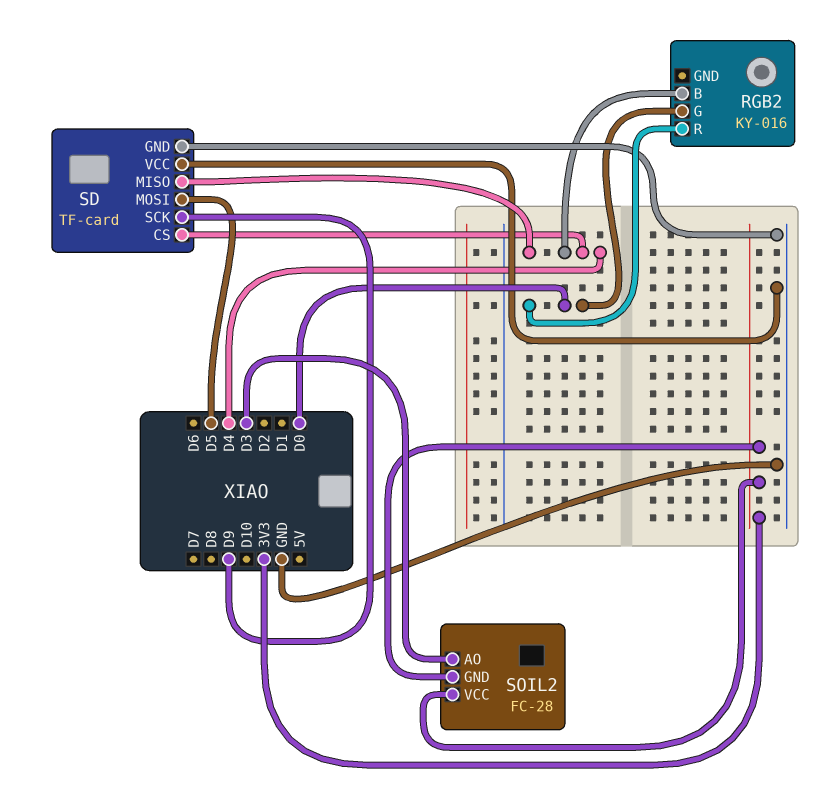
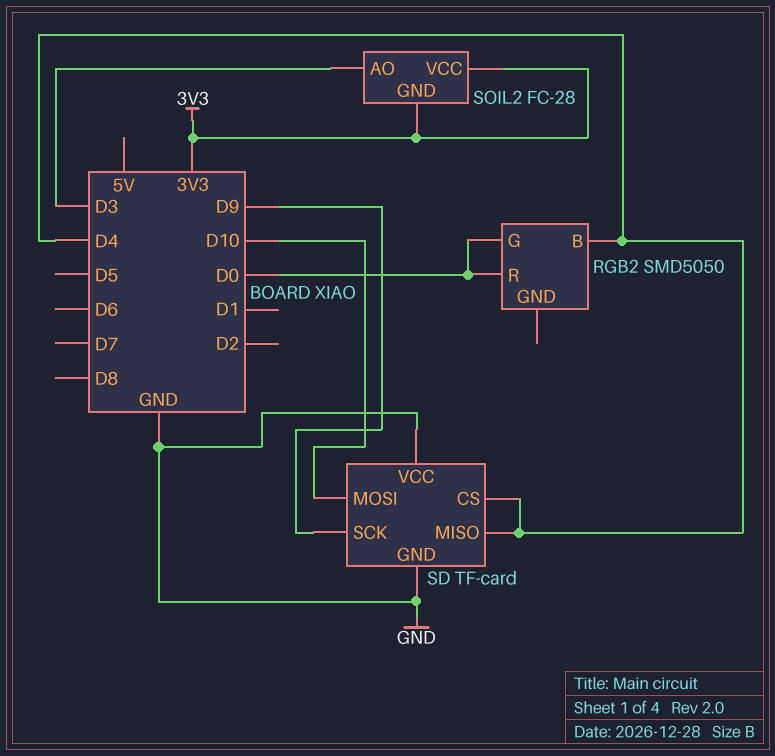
RGB2: KY-016 -> SMD5050
SD pin MOSI: D5 -> D10

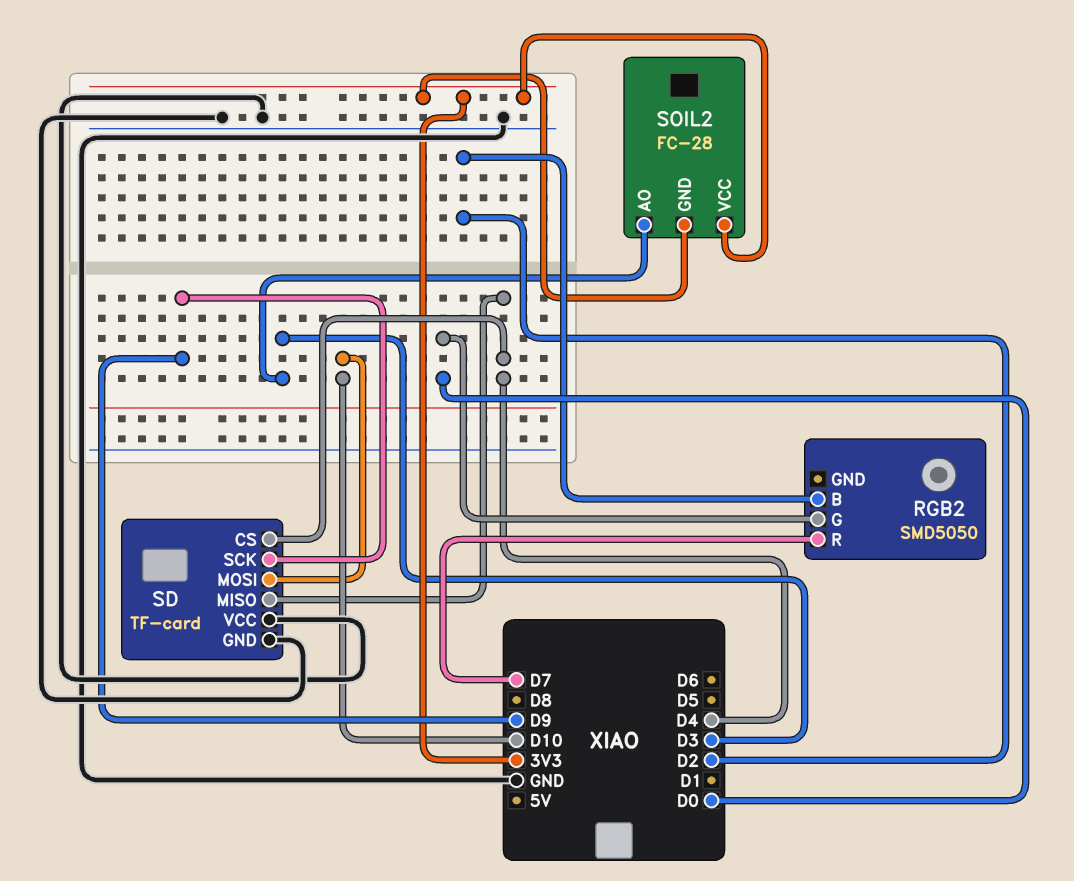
RGB2 pin B: D4 -> D2
RGB2 pin R: D0 -> D7

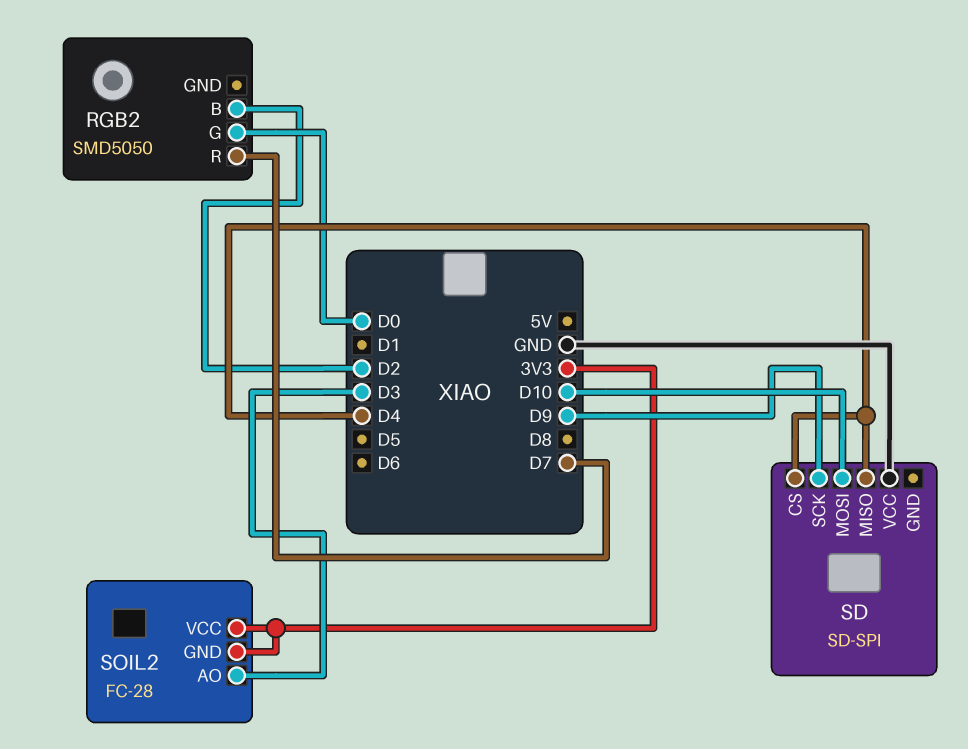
SD: TF-card -> SD-SPI
SD pin GND: GND -> none

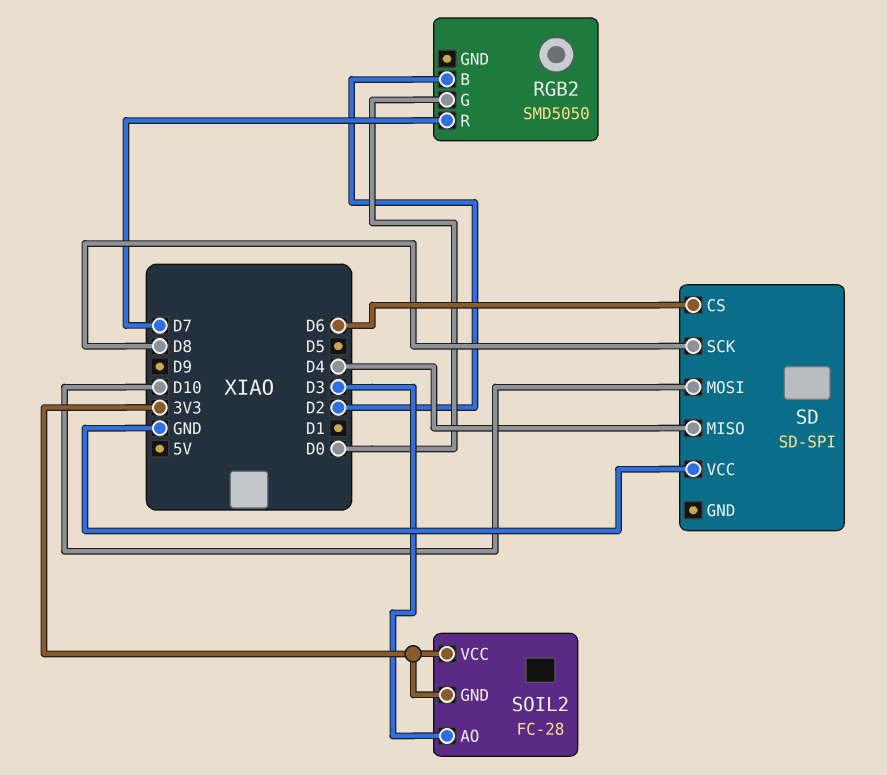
SD pin CS: D4 -> D6
SD pin SCK: D9 -> D8

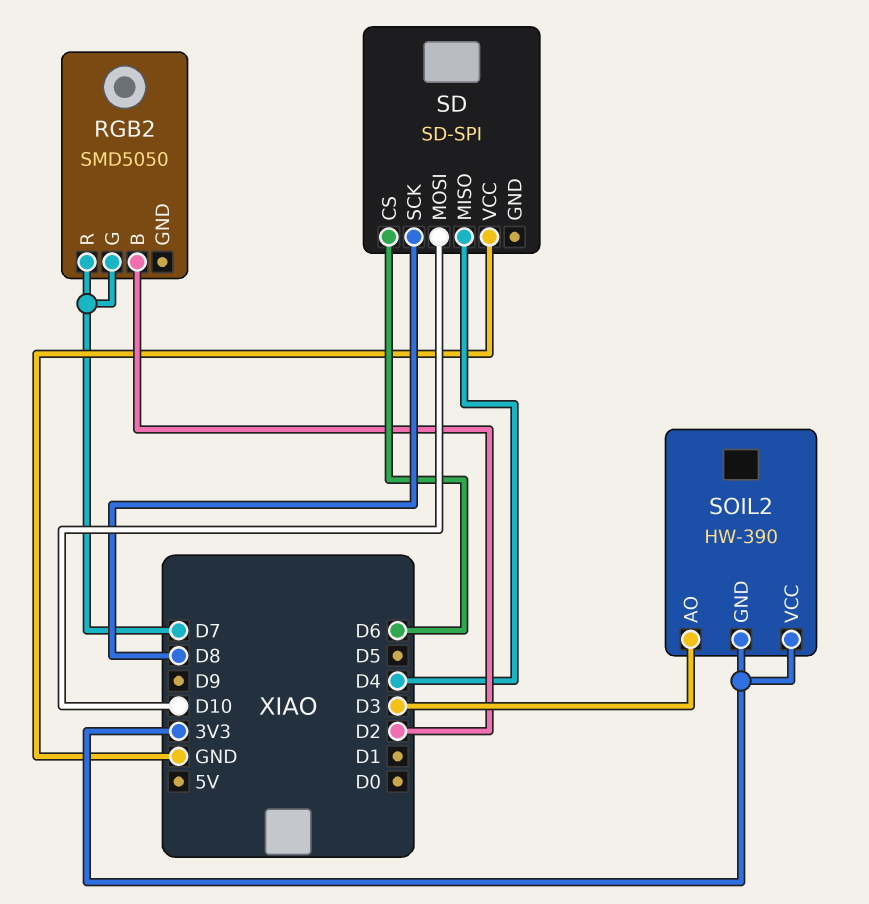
RGB2 pin G: D0 -> D7
SOIL2: FC-28 -> HW-390

